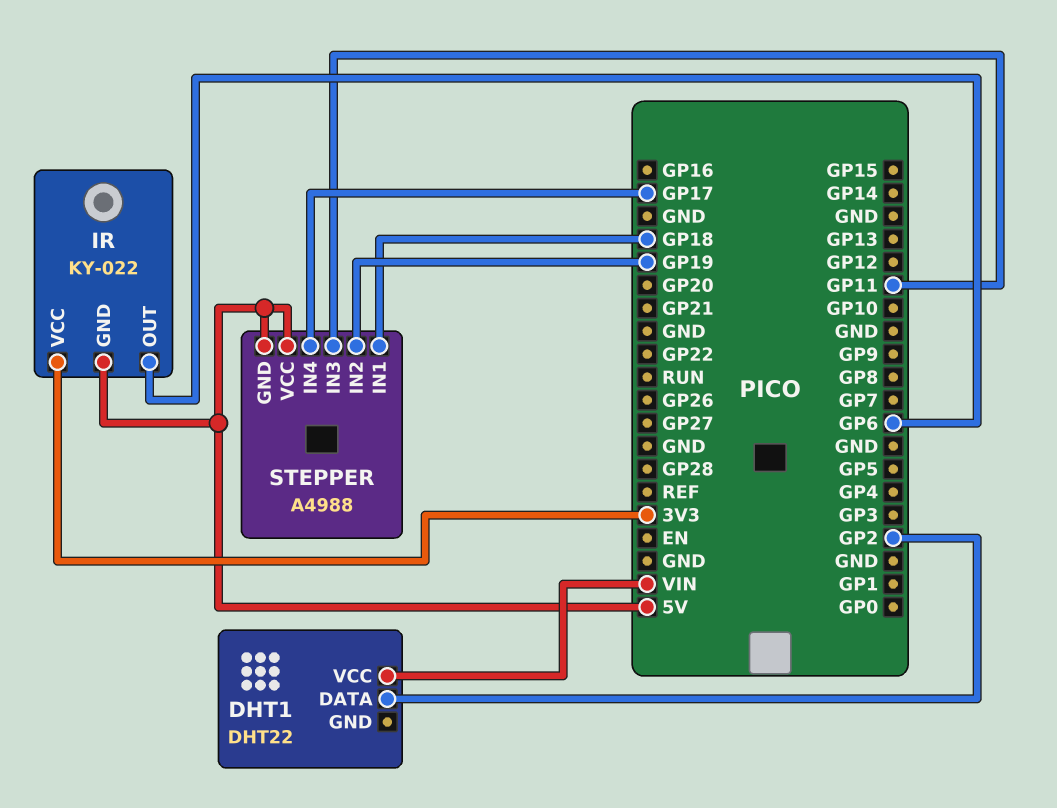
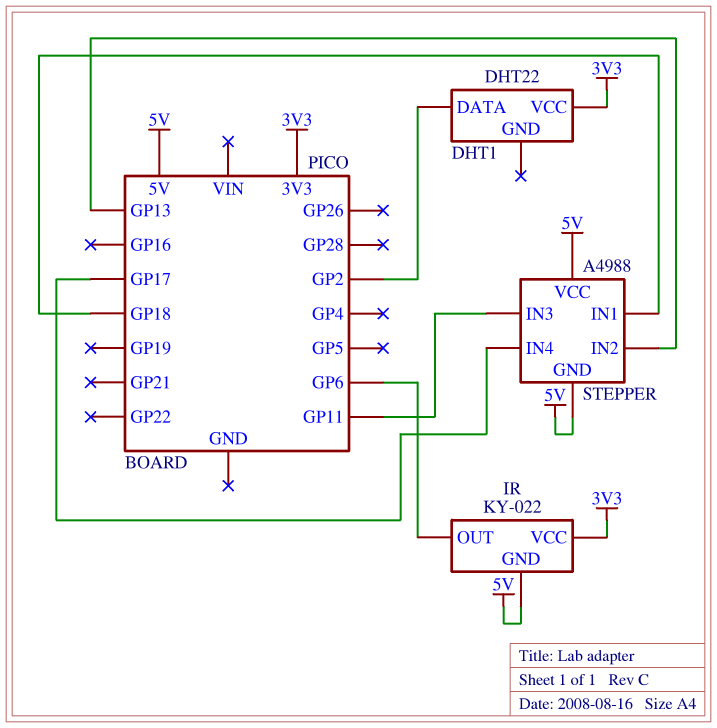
DHT1 pin VCC: VIN -> 3V3
STEPPER pin IN2: GP19 -> GP13

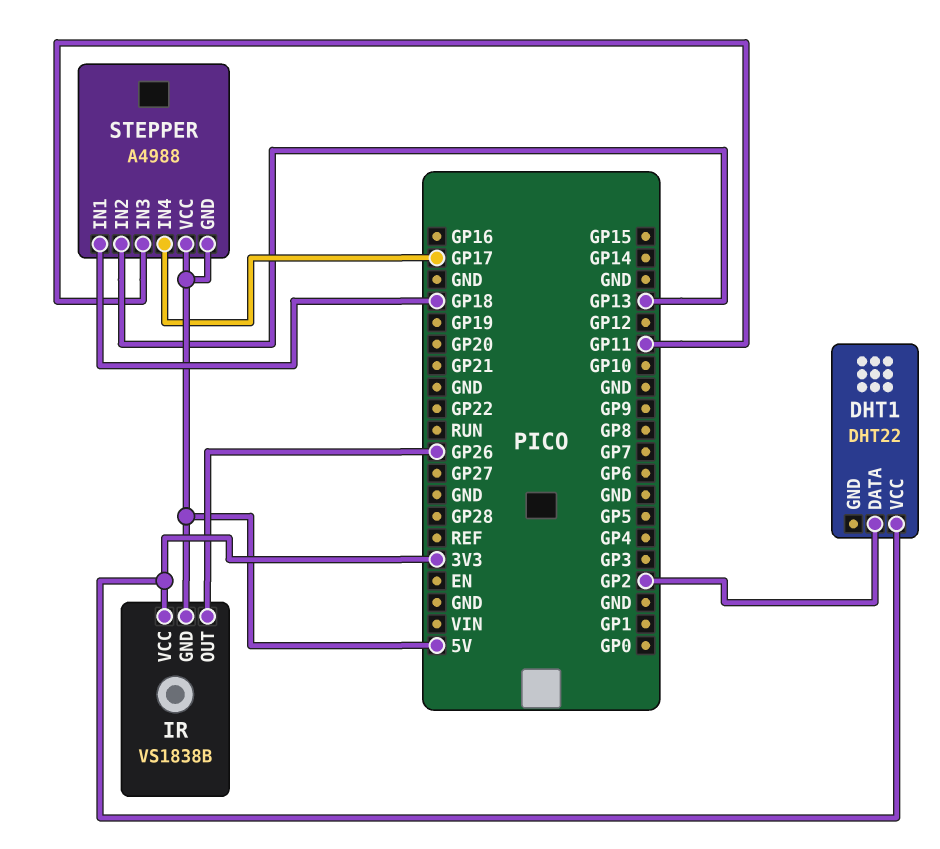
IR: KY-022 -> VS1838B
IR pin OUT: GP6 -> GP26

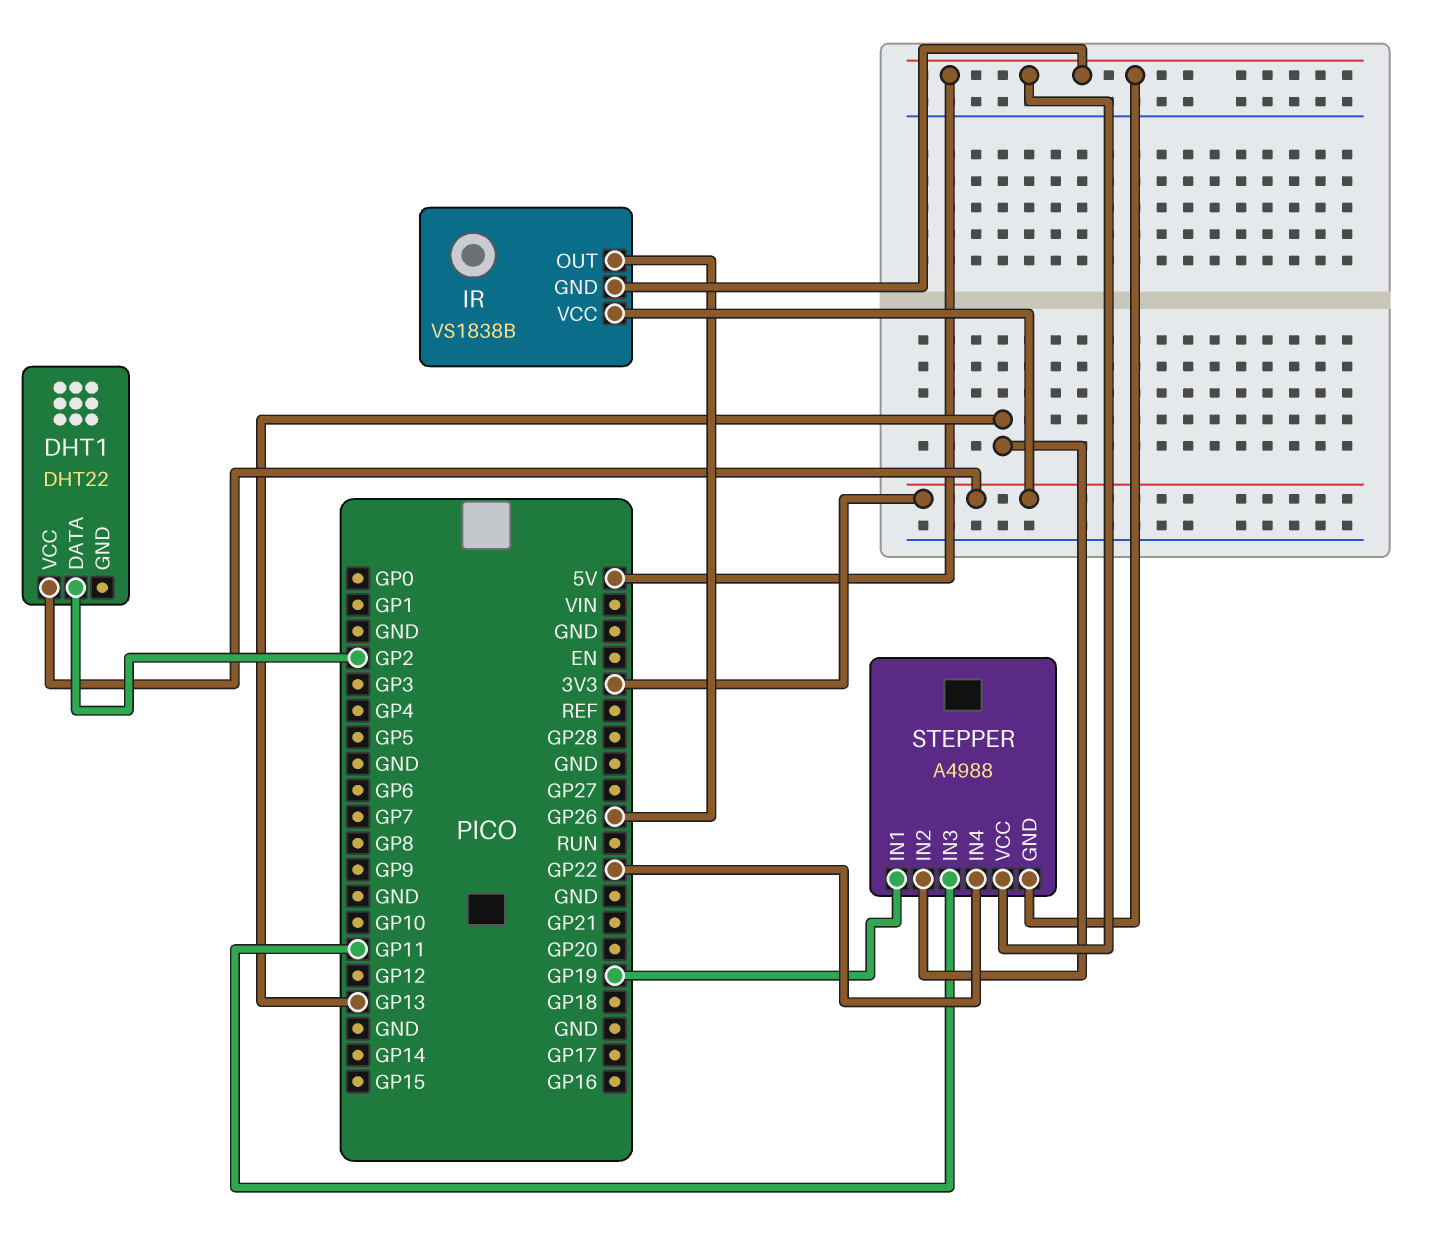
STEPPER pin IN1: GP18 -> GP19
STEPPER pin IN4: GP17 -> GP22

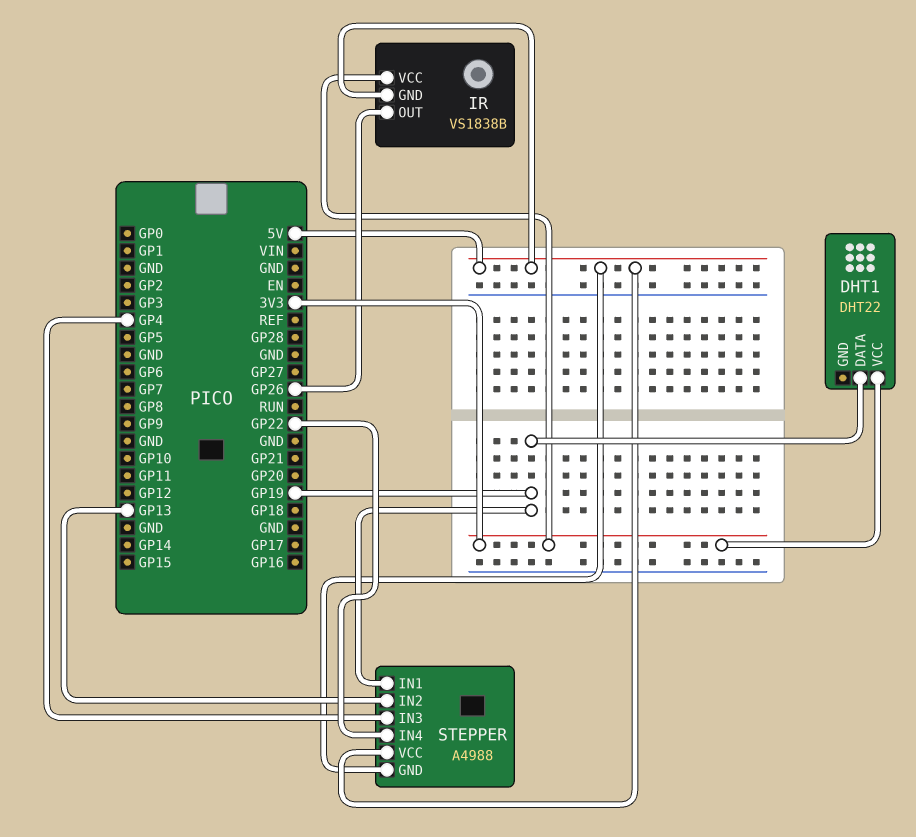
DHT1 pin DATA: GP2 -> GP19
STEPPER pin IN3: GP11 -> GP4

